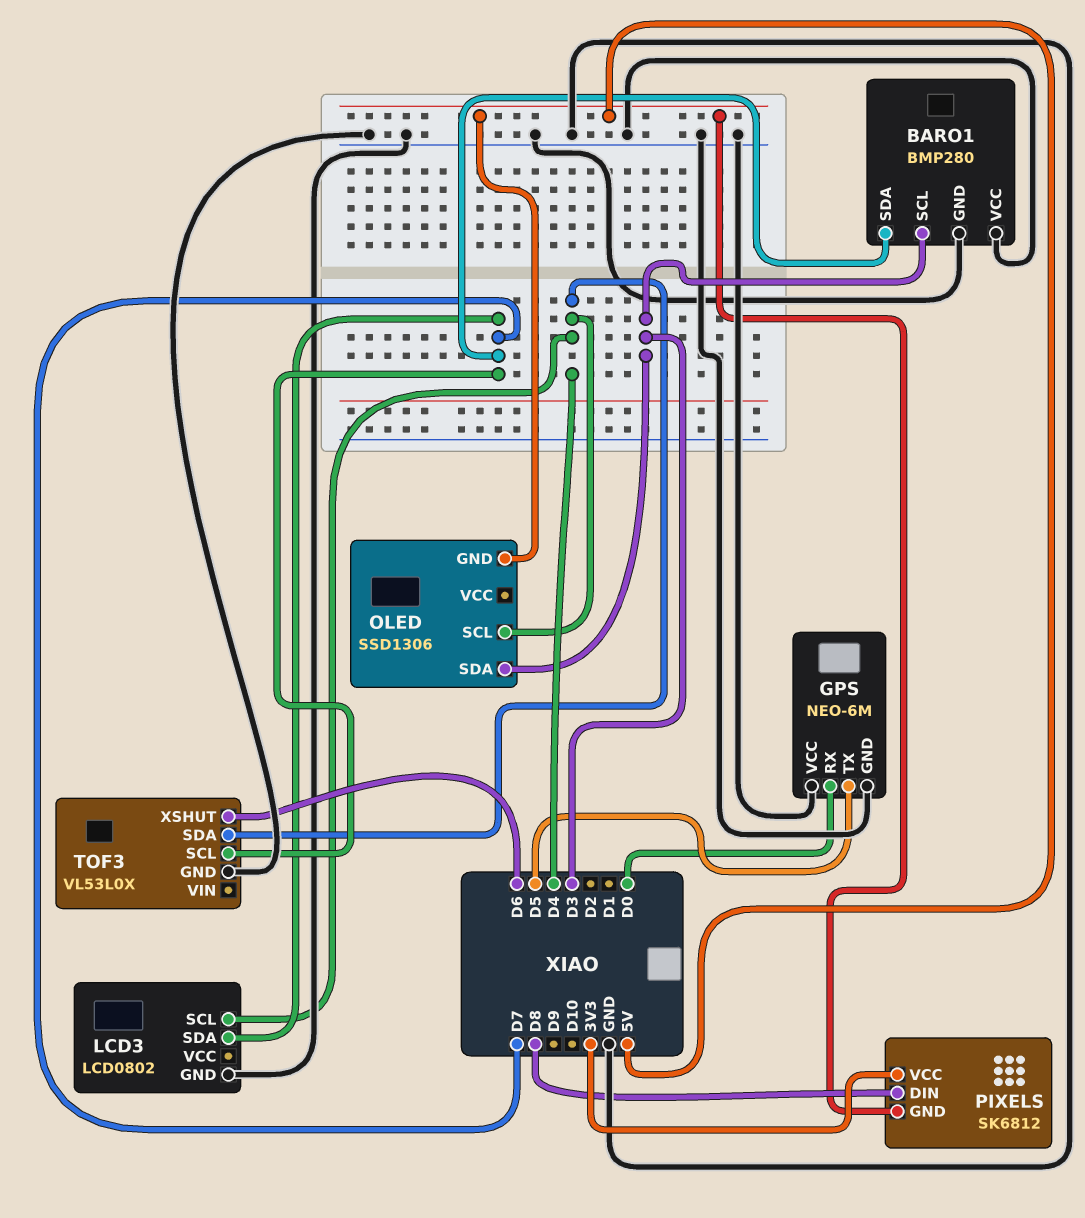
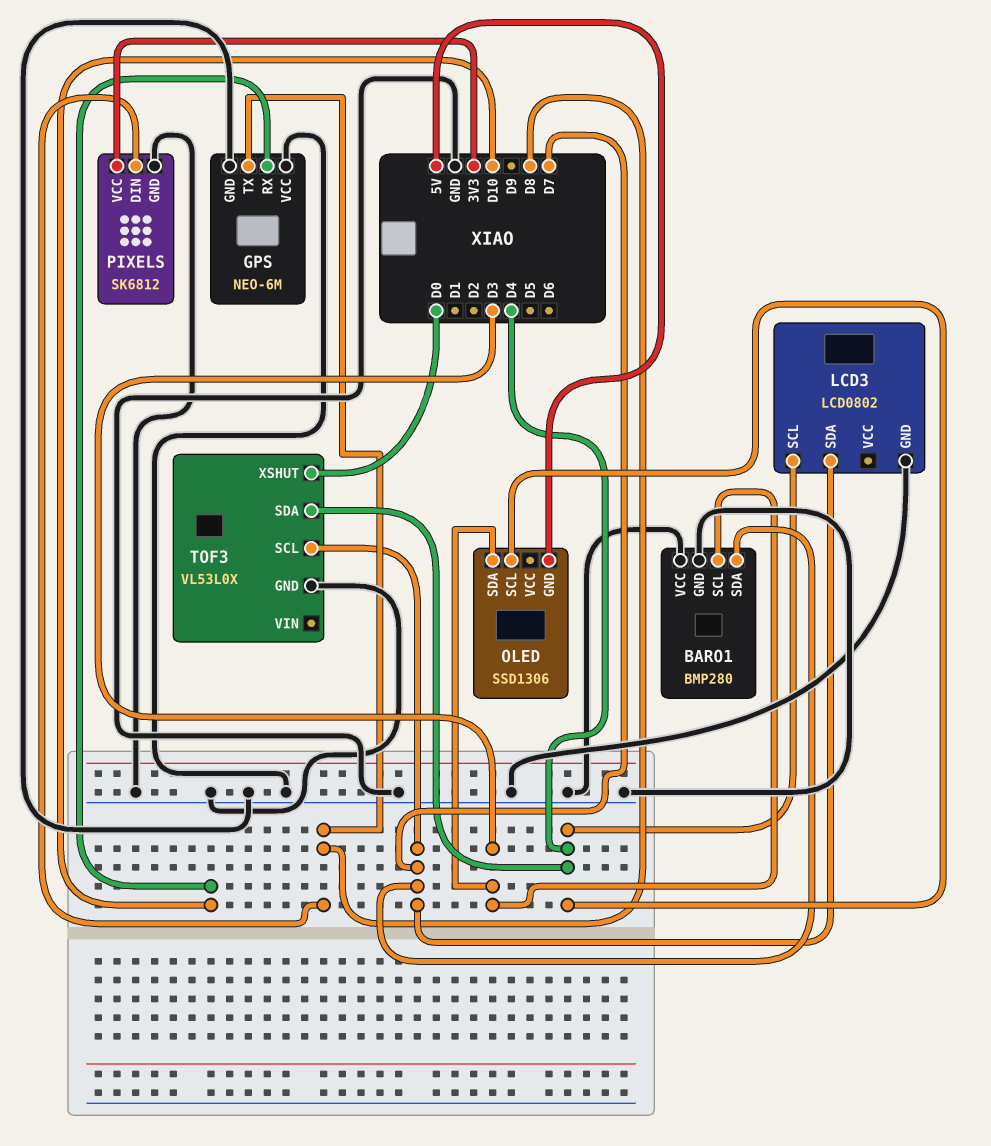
GPS pin RX: D0 -> D10
GPS pin TX: D5 -> D8
PIXELS pin GND: 5V -> GND
TOF3 pin XSHUT: D6 -> D0

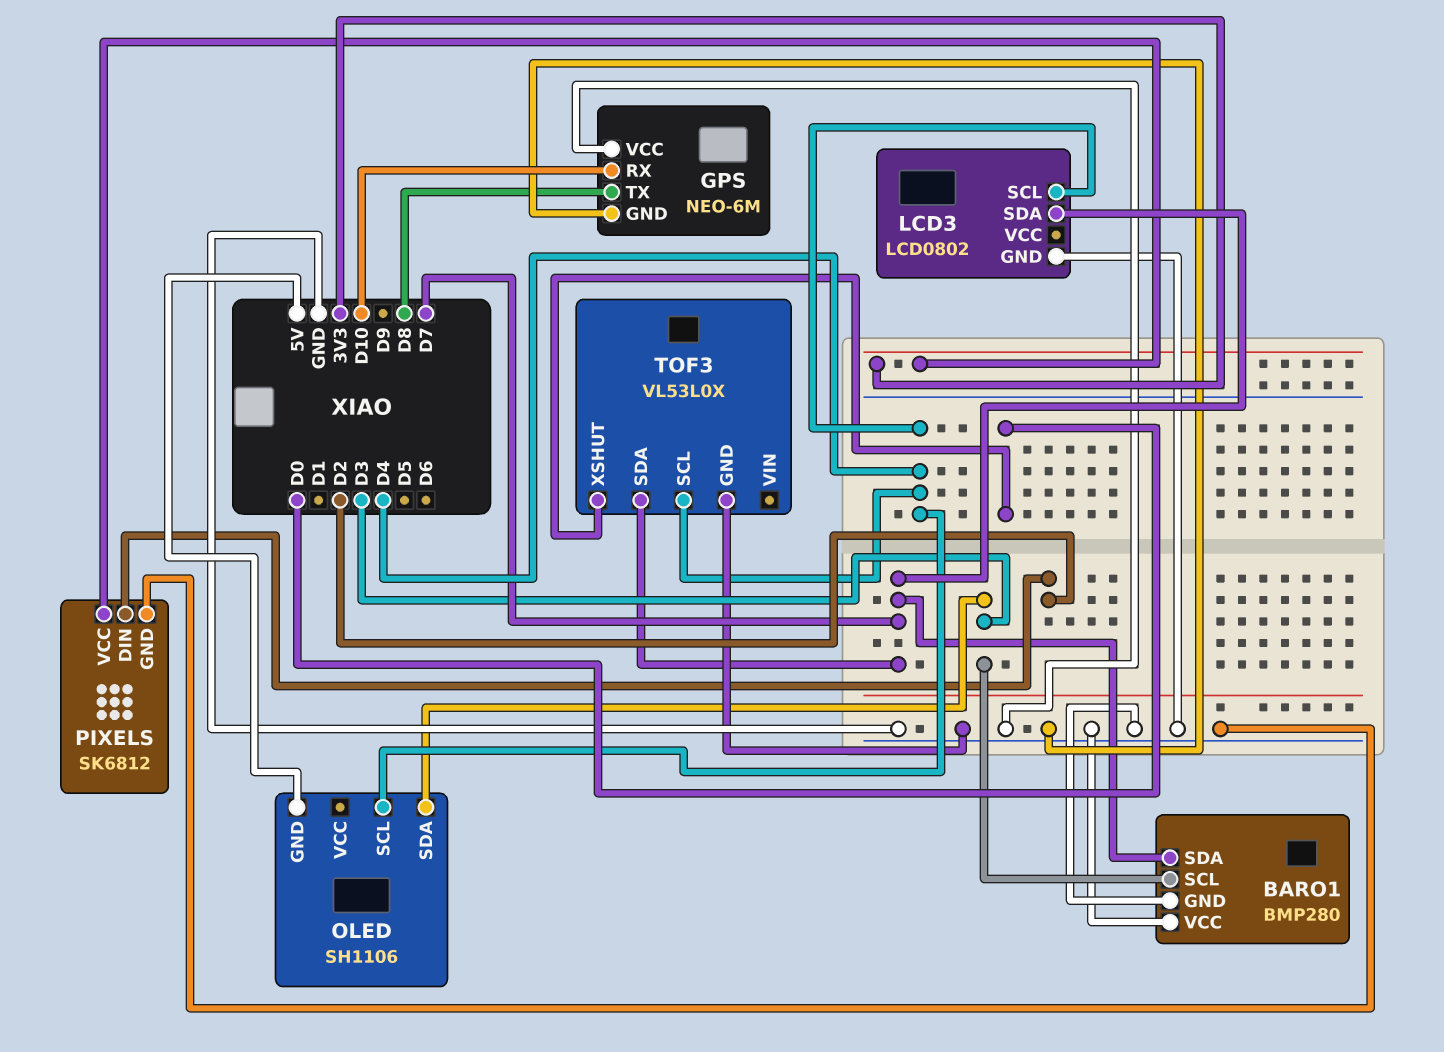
OLED: SSD1306 -> SH1106
PIXELS pin DIN: D8 -> D2
TOF3 pin SCL: D7 -> D4
TOF3 pin SDA: D4 -> D7

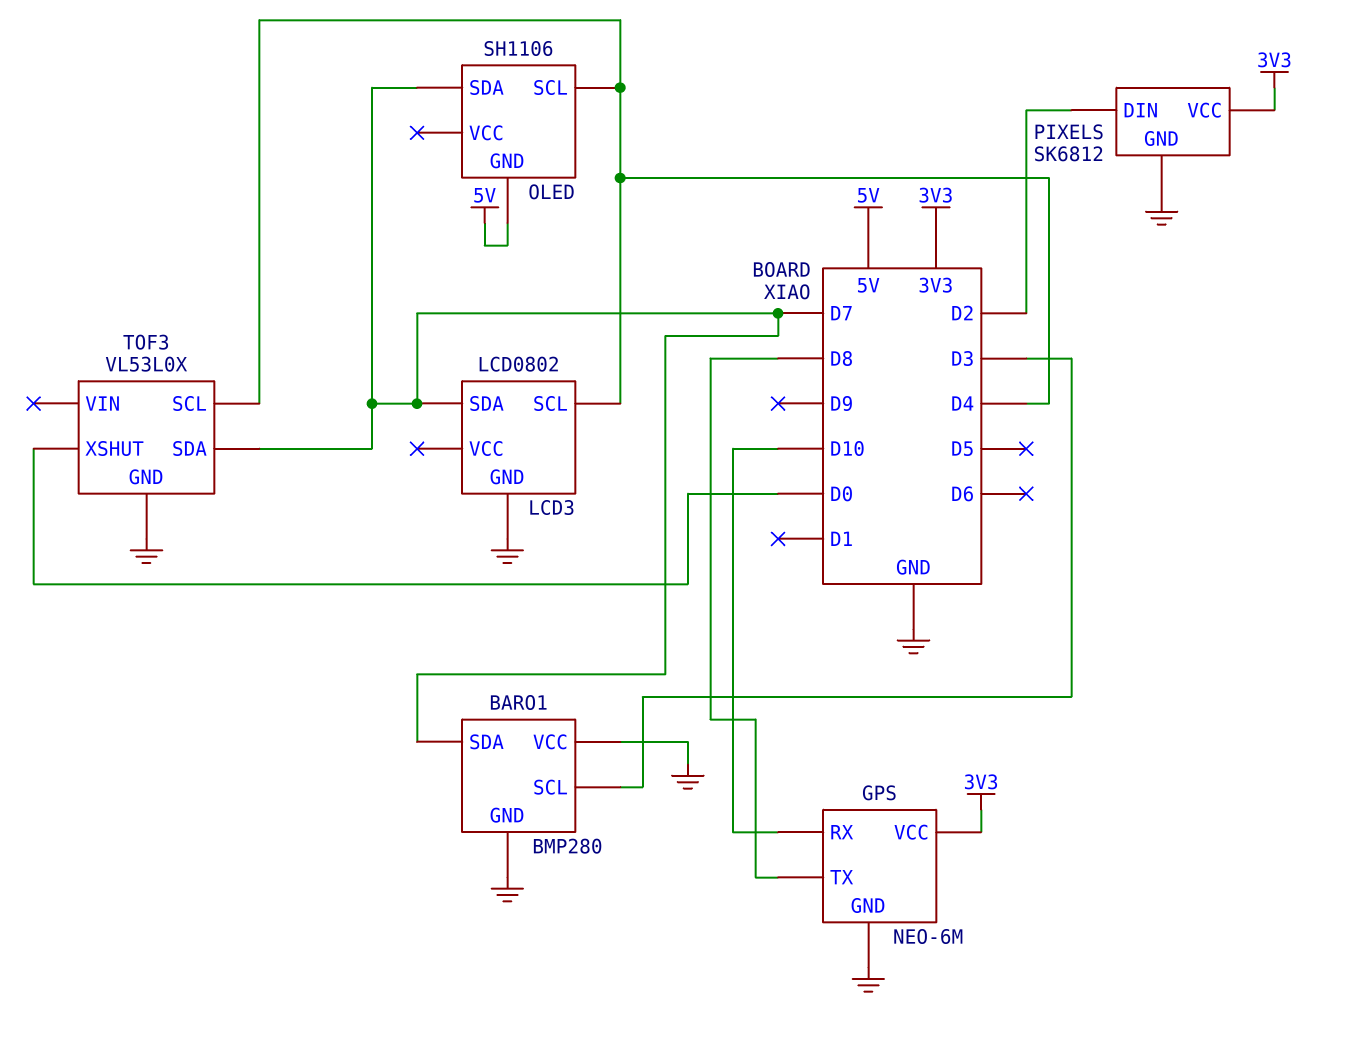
GPS pin VCC: GND -> 3V3
OLED pin SDA: D3 -> D7

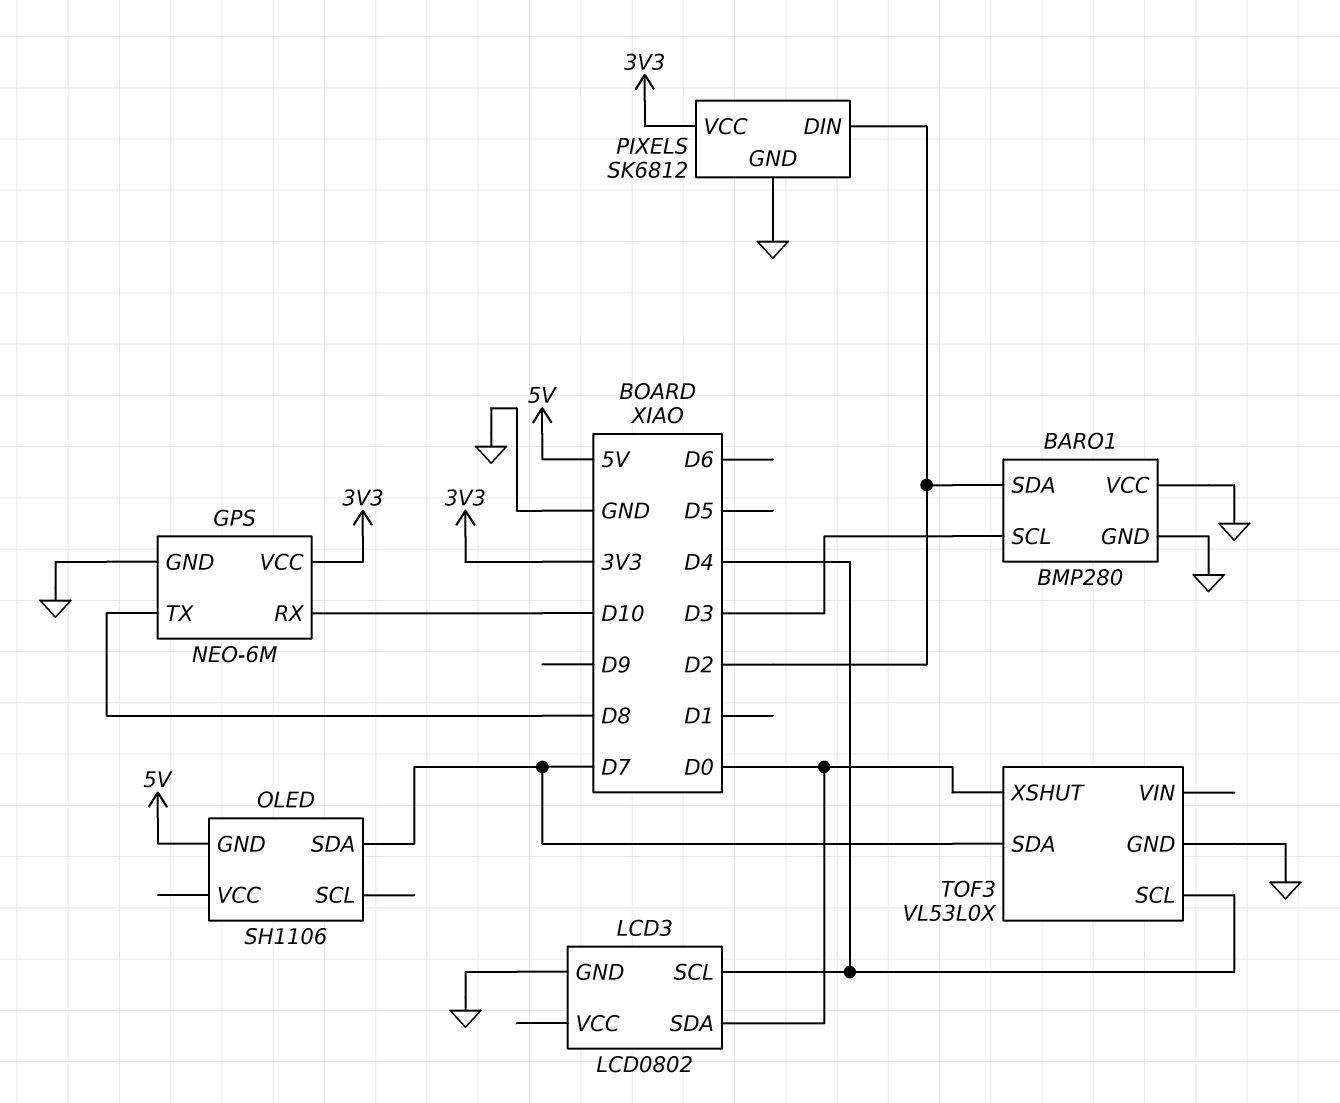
BARO1 pin SDA: D7 -> D2
LCD3 pin SDA: D7 -> D0
OLED pin SCL: D4 -> none

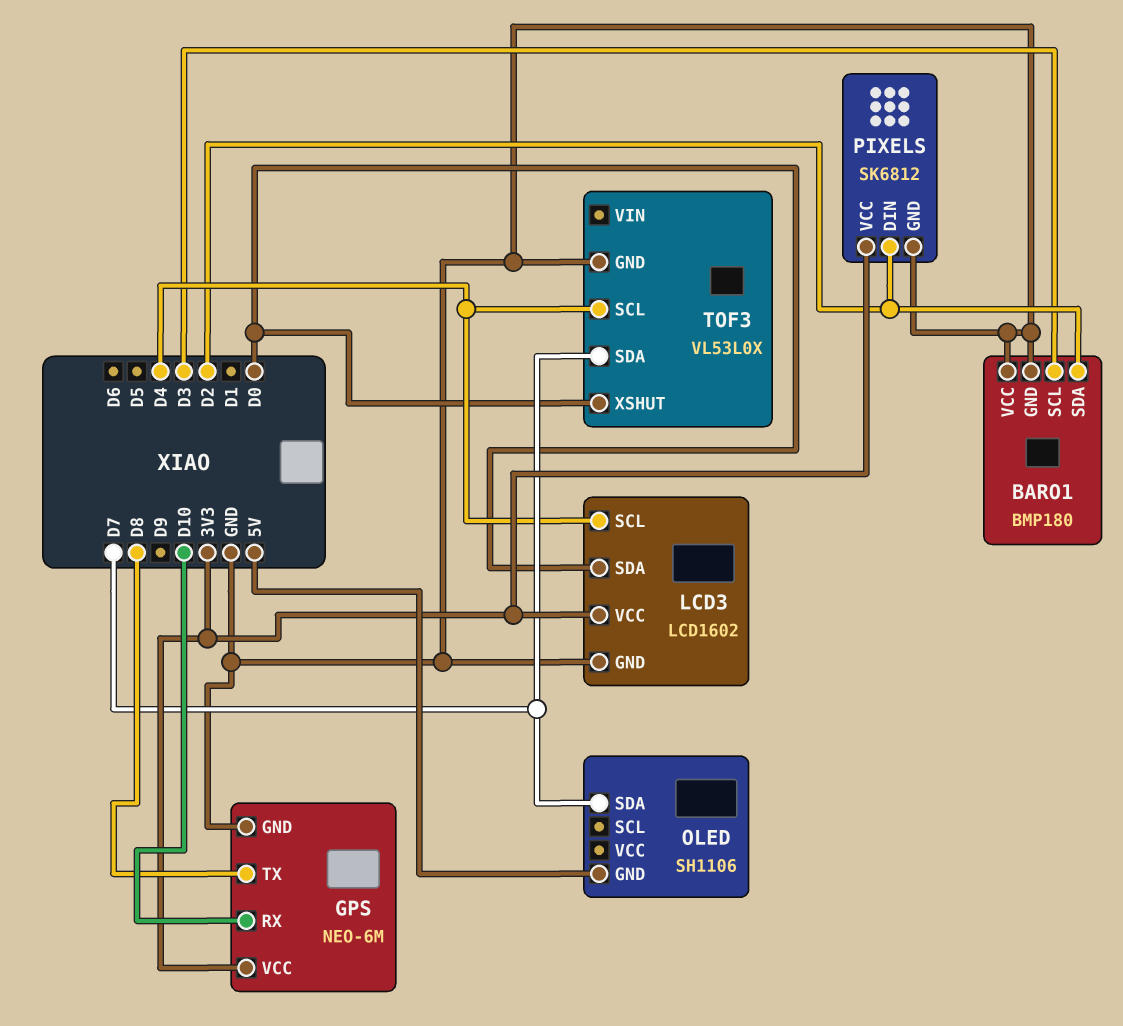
BARO1: BMP280 -> BMP180
LCD3: LCD0802 -> LCD1602
LCD3 pin VCC: none -> 3V3

